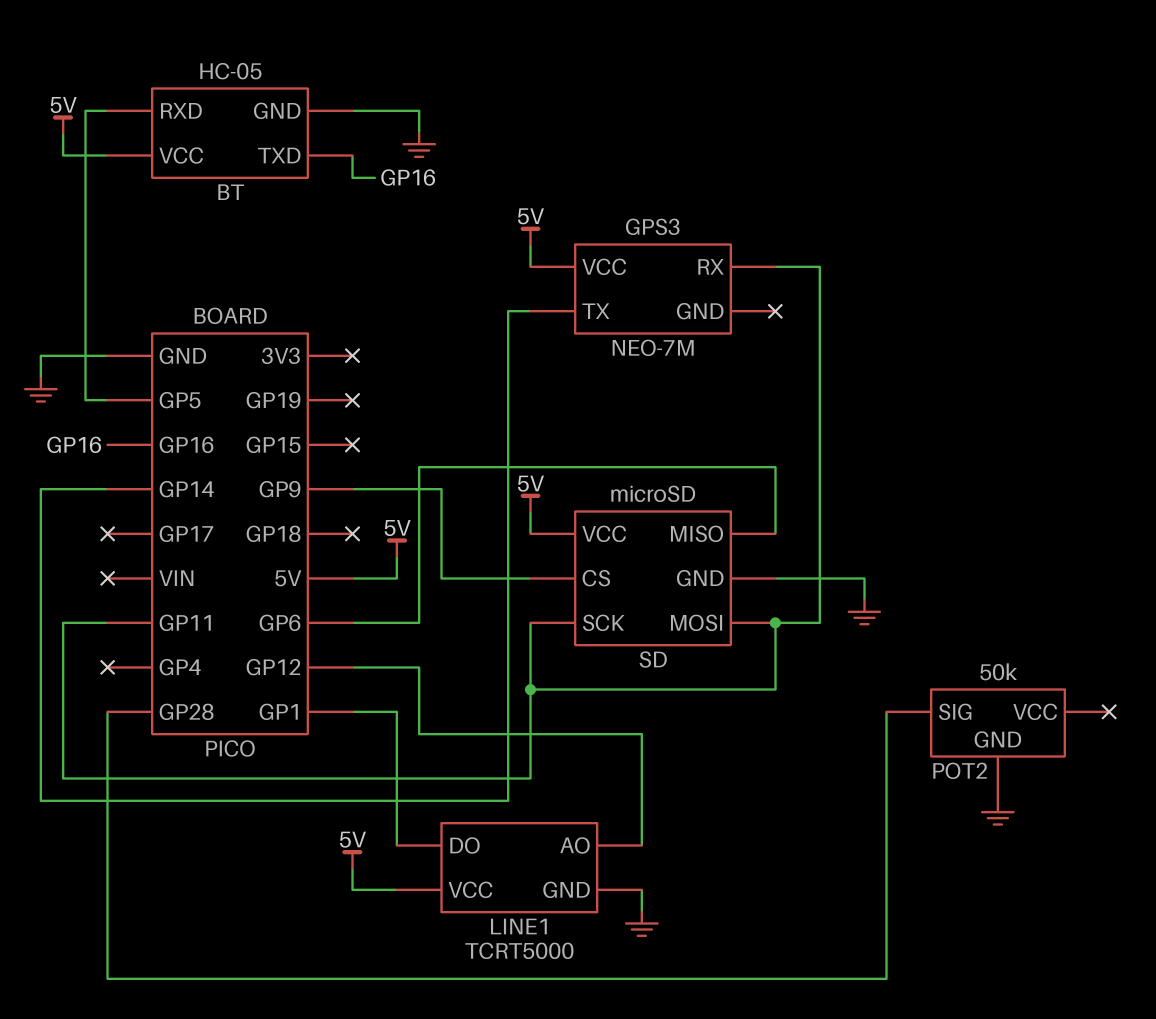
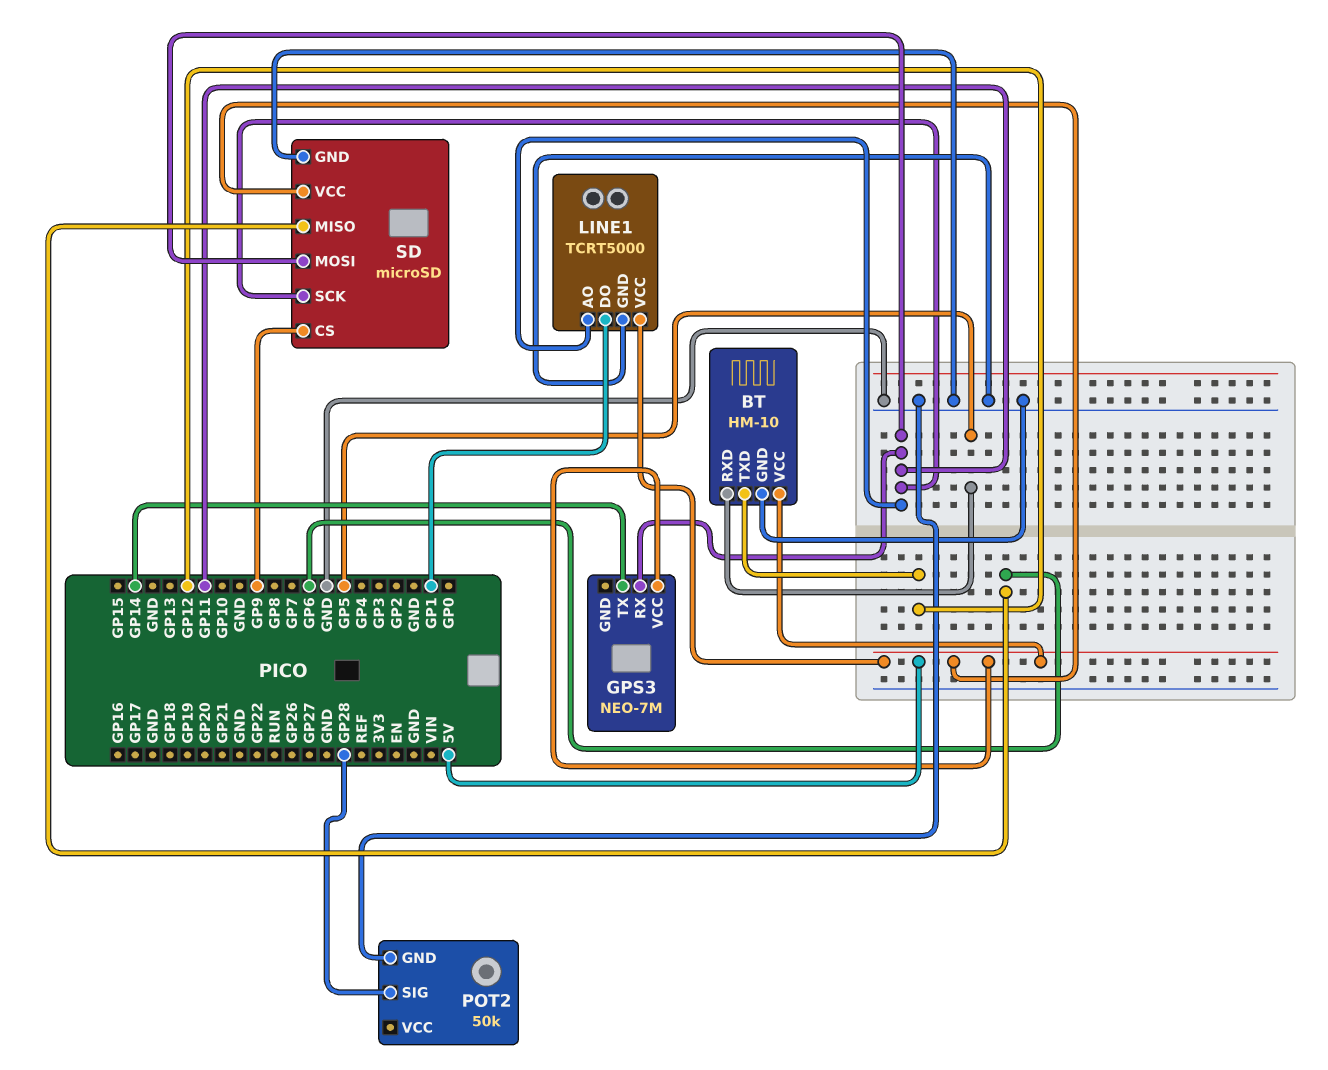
BT: HC-05 -> HM-10
BT pin TXD: GP16 -> GP12
LINE1 pin AO: GP12 -> GP11

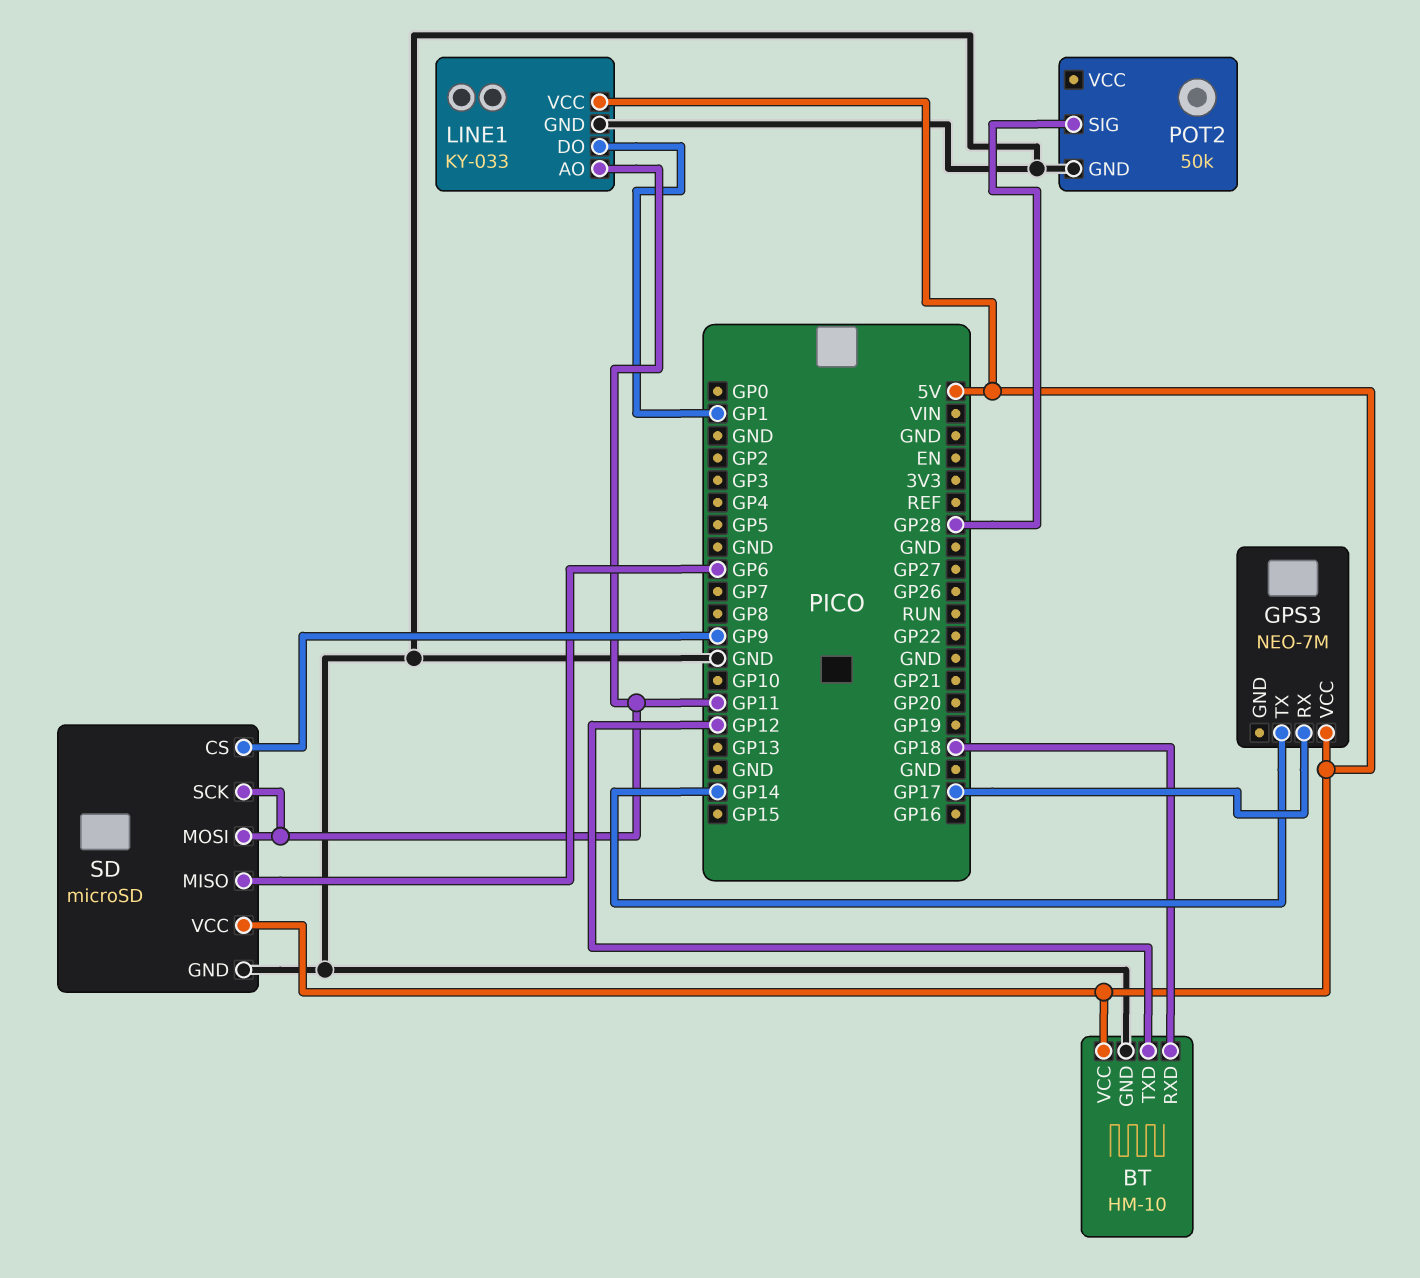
BT pin RXD: GP5 -> GP18
GPS3 pin RX: GP11 -> GP17
LINE1: TCRT5000 -> KY-033

